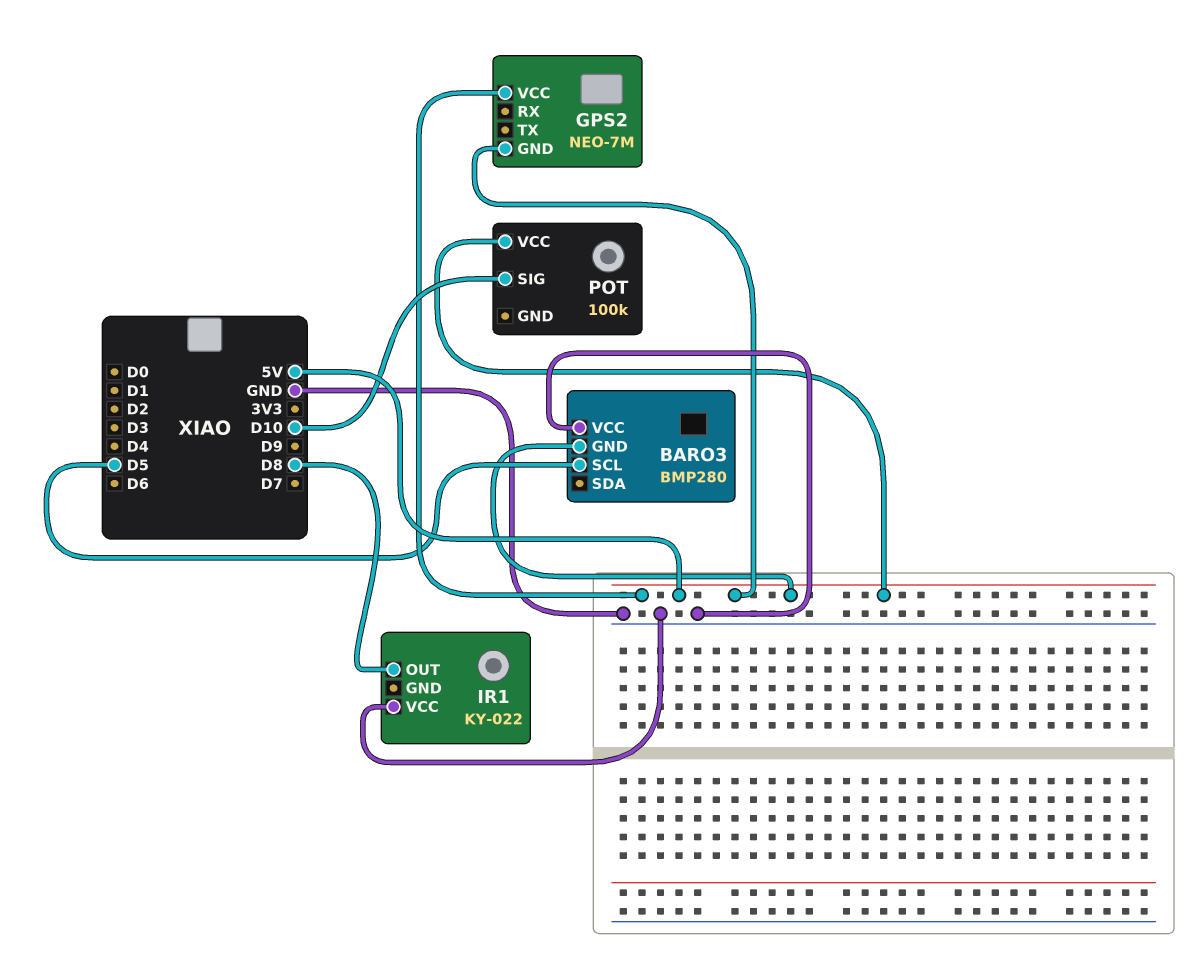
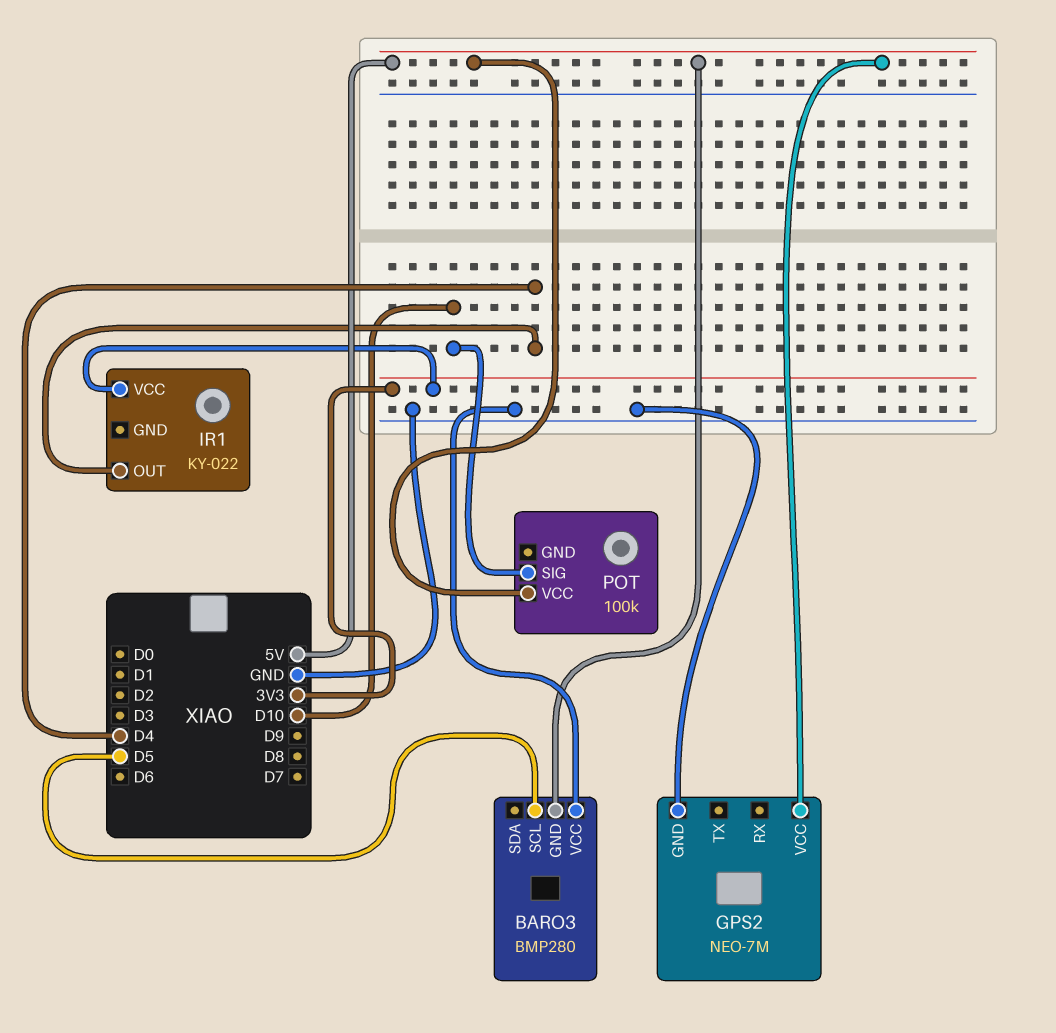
GPS2 pin GND: 5V -> GND
IR1 pin OUT: D8 -> D4
IR1 pin VCC: GND -> 3V3

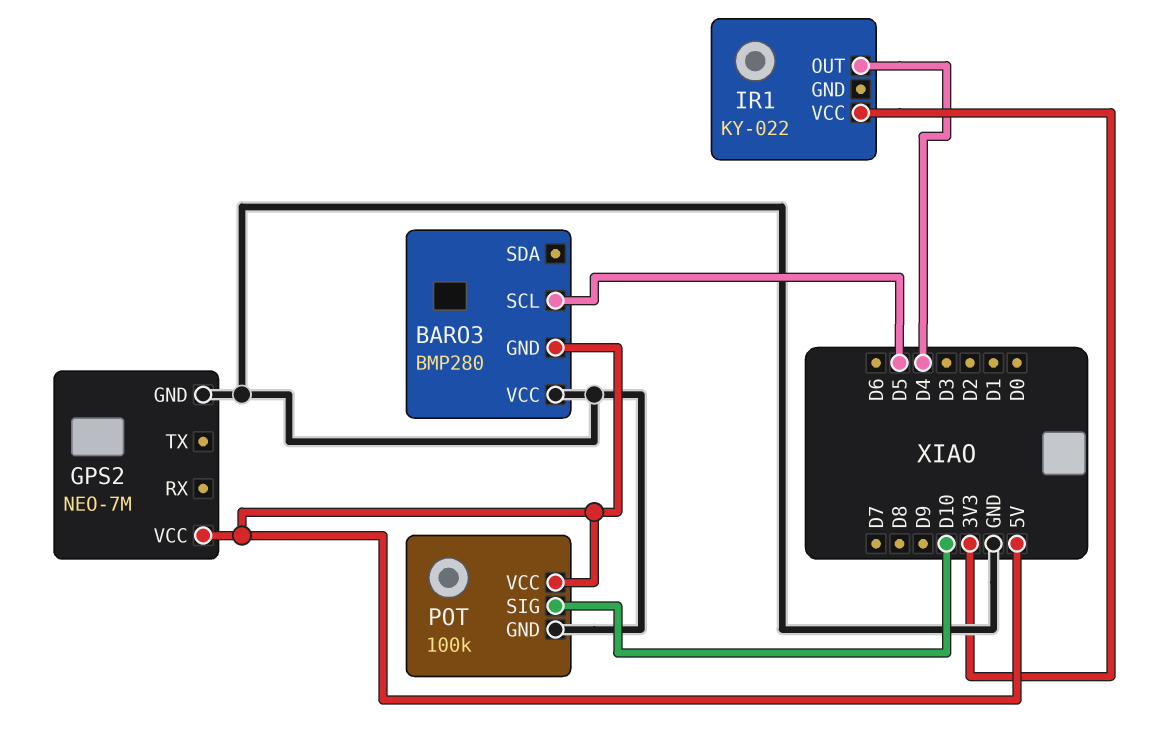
POT pin GND: none -> GND

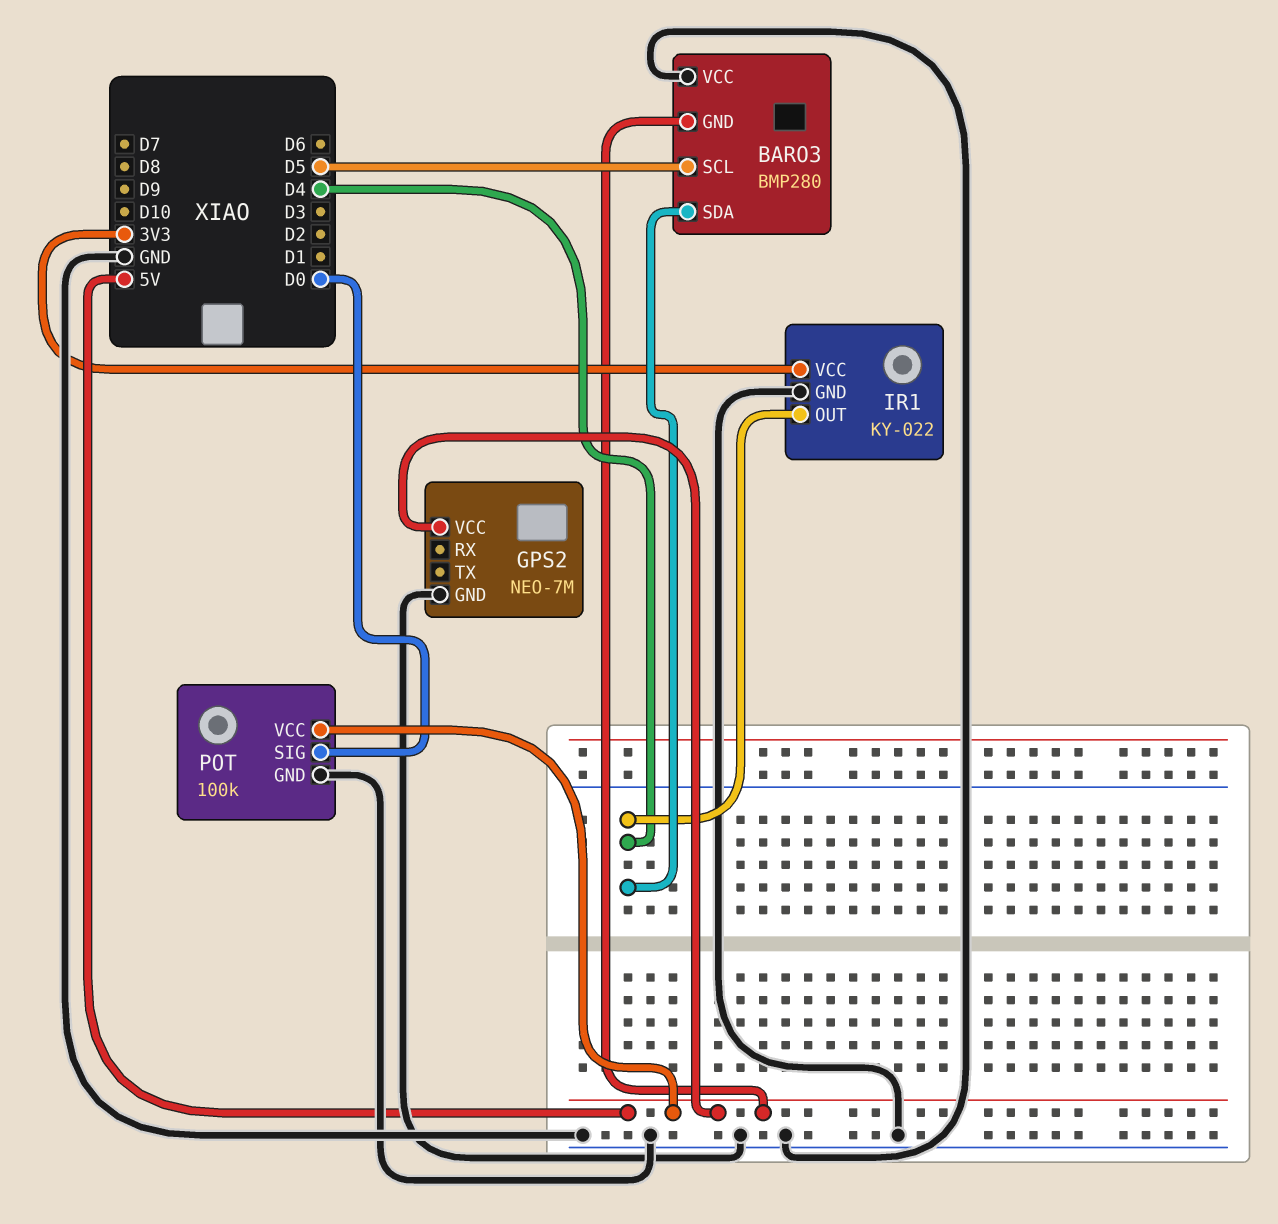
BARO3 pin SDA: none -> D4
IR1 pin GND: none -> GND
POT pin SIG: D10 -> D0

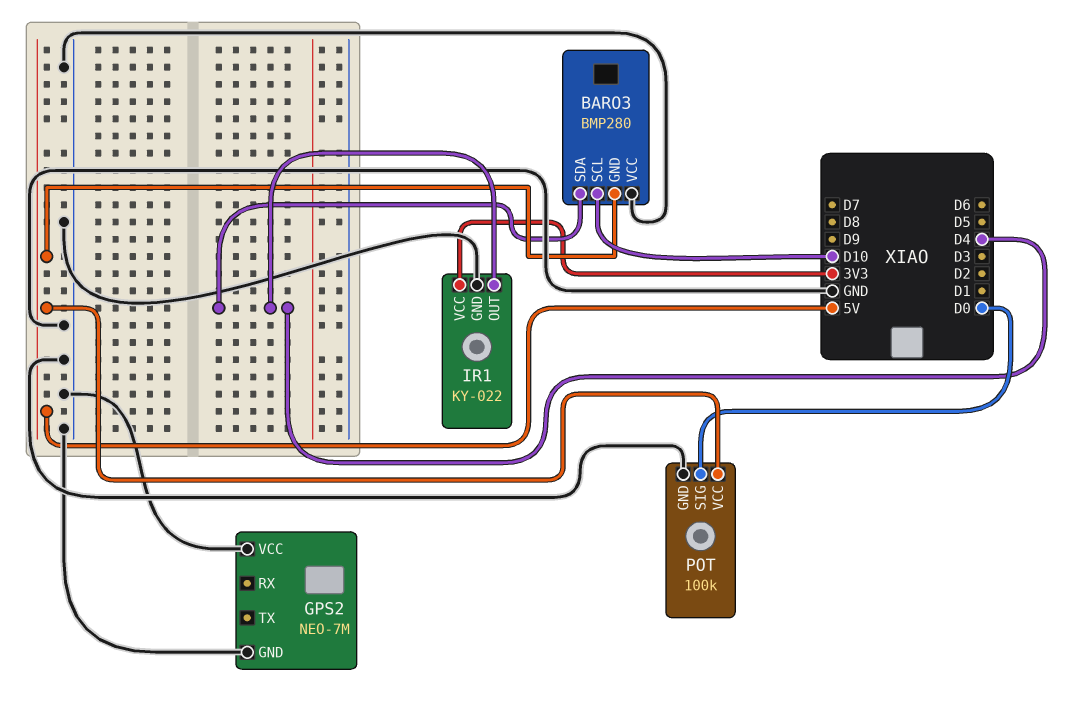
BARO3 pin SCL: D5 -> D10
GPS2 pin VCC: 5V -> GND

